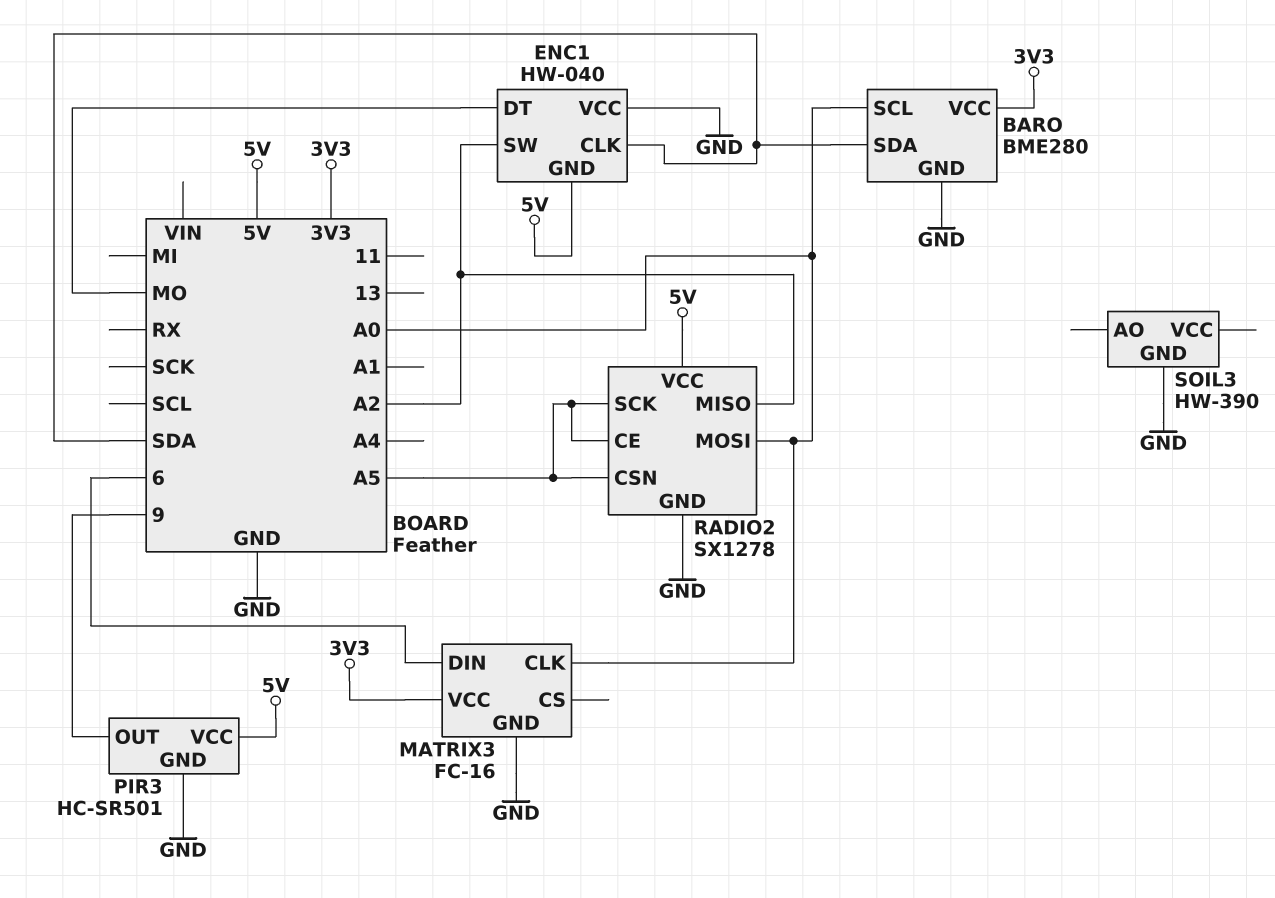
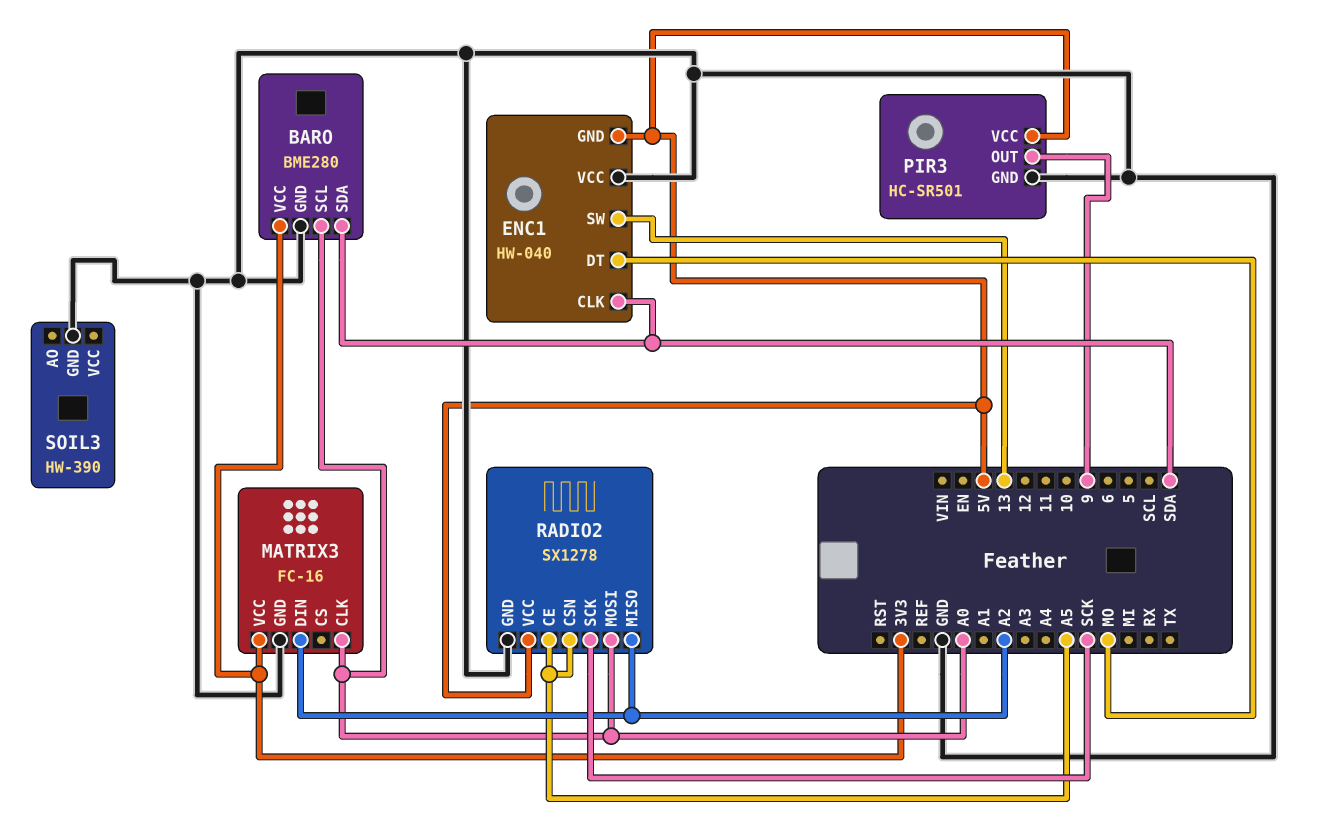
ENC1 pin SW: A2 -> 13
MATRIX3 pin DIN: 6 -> A2
RADIO2 pin SCK: A5 -> SCK

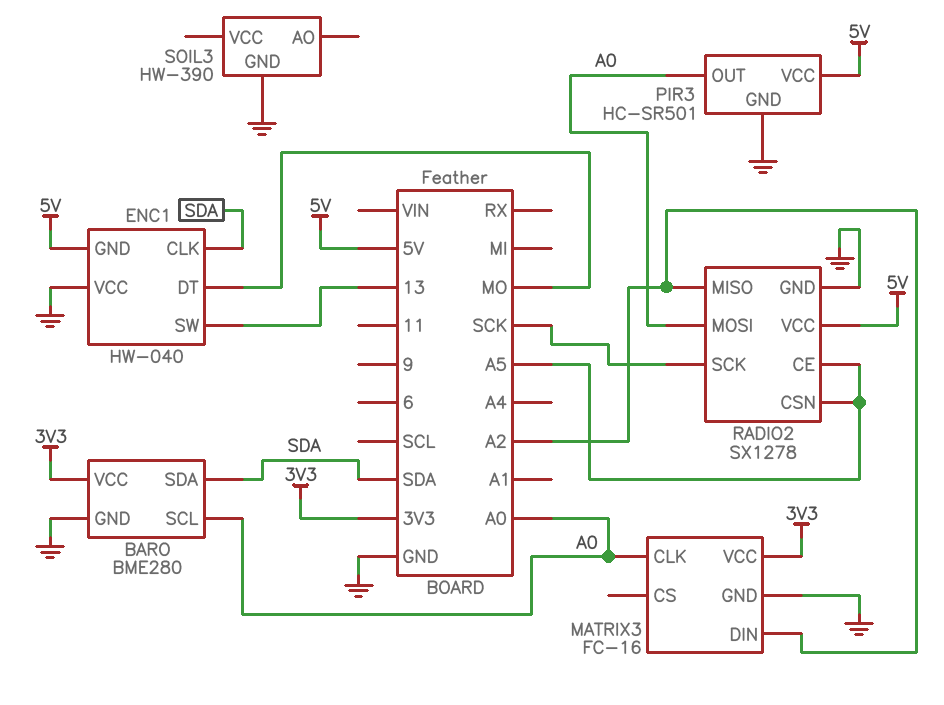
PIR3 pin OUT: 9 -> A0

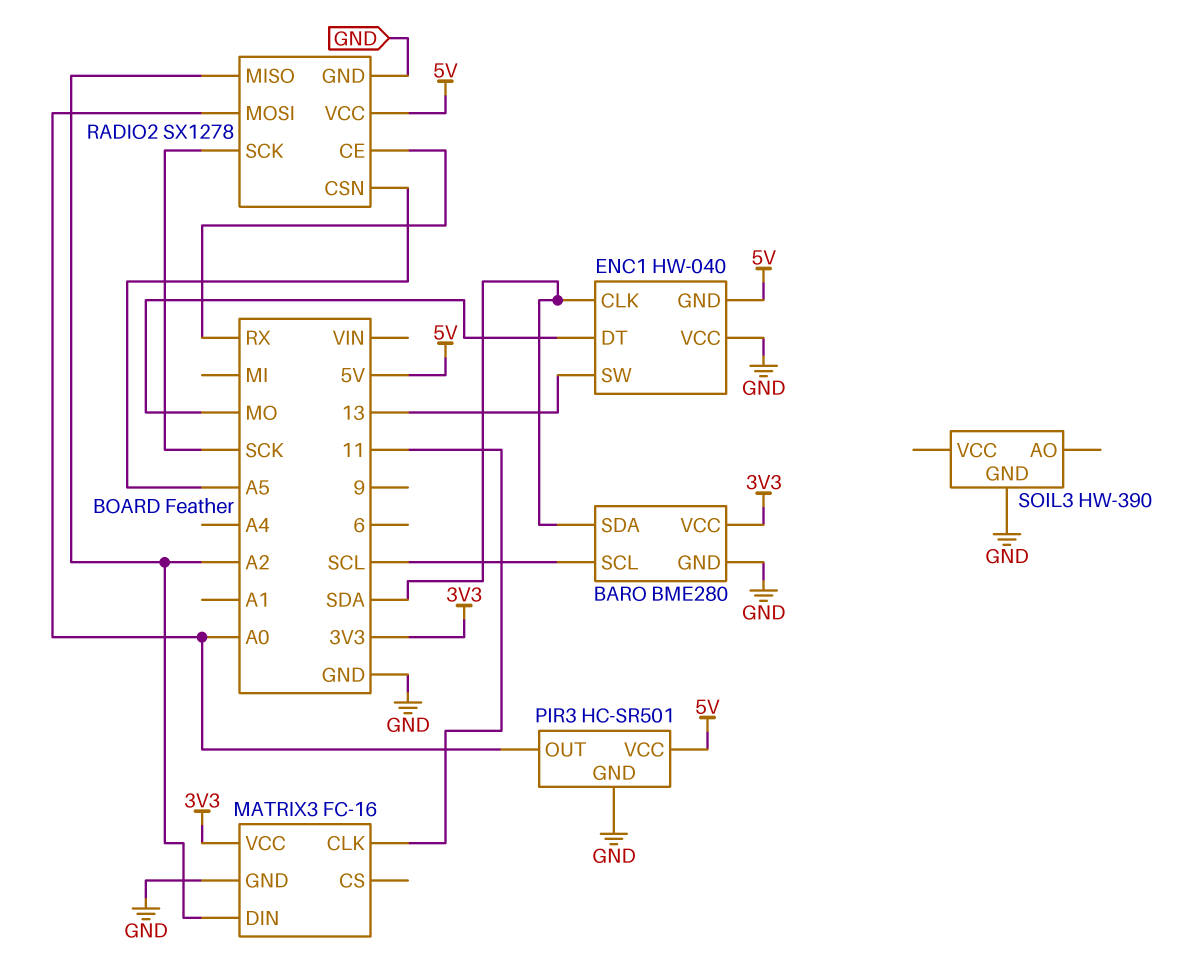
BARO pin SCL: A0 -> SCL
MATRIX3 pin CLK: A0 -> 11
RADIO2 pin CE: A5 -> RX

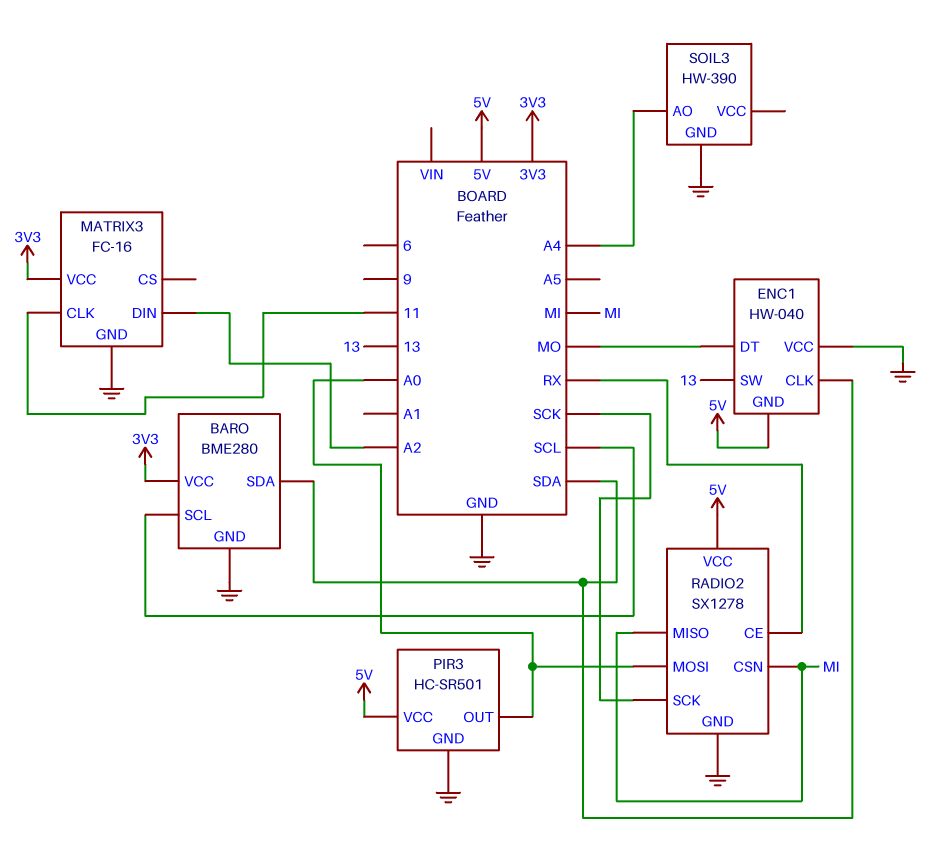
RADIO2 pin CSN: A5 -> MI
RADIO2 pin MISO: A2 -> MI
SOIL3 pin AO: none -> A4

